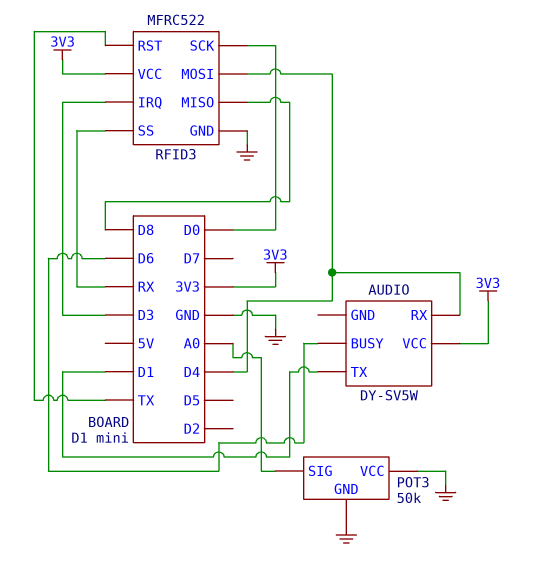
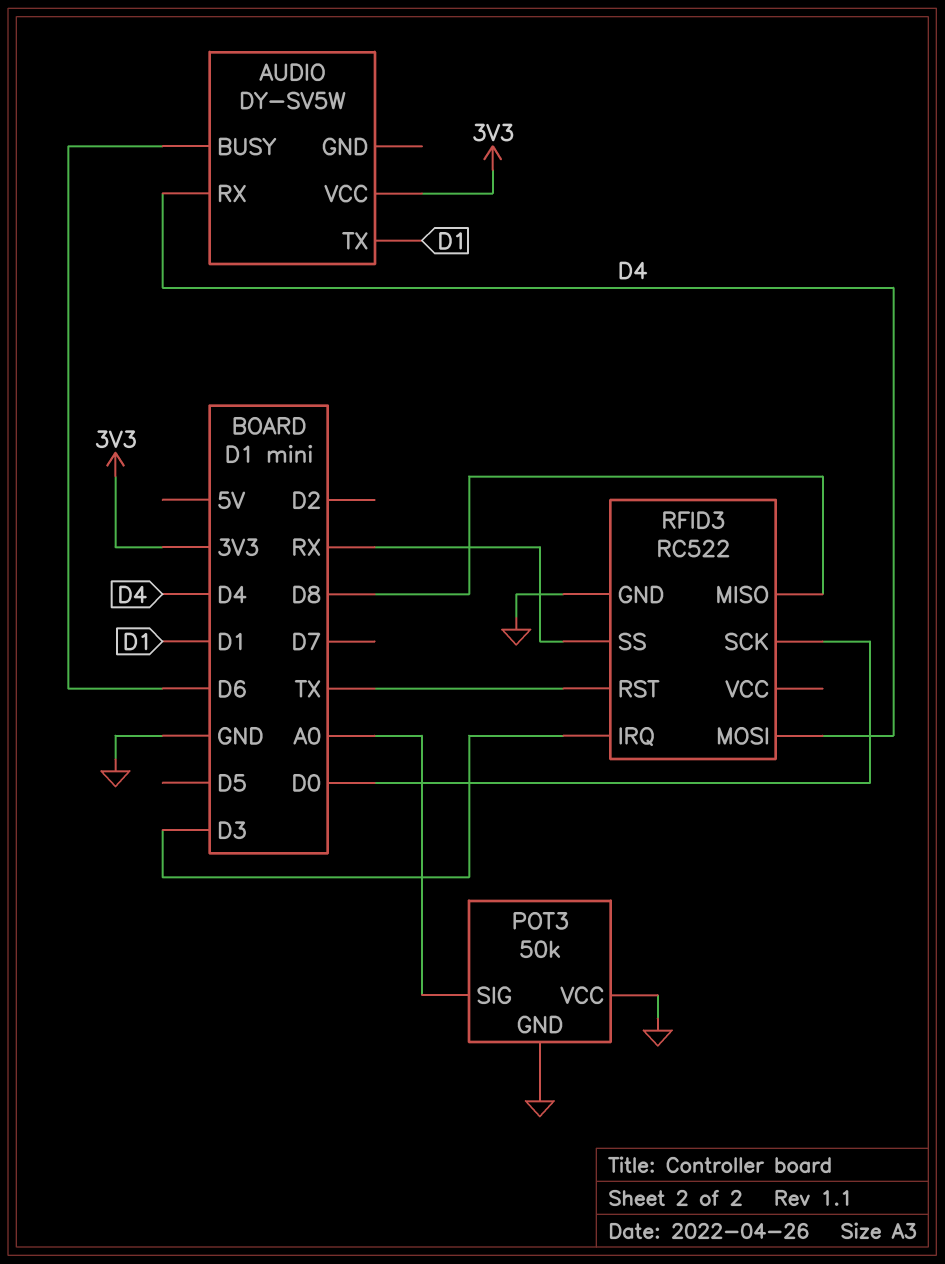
RFID3: MFRC522 -> RC522
RFID3 pin VCC: 3V3 -> none

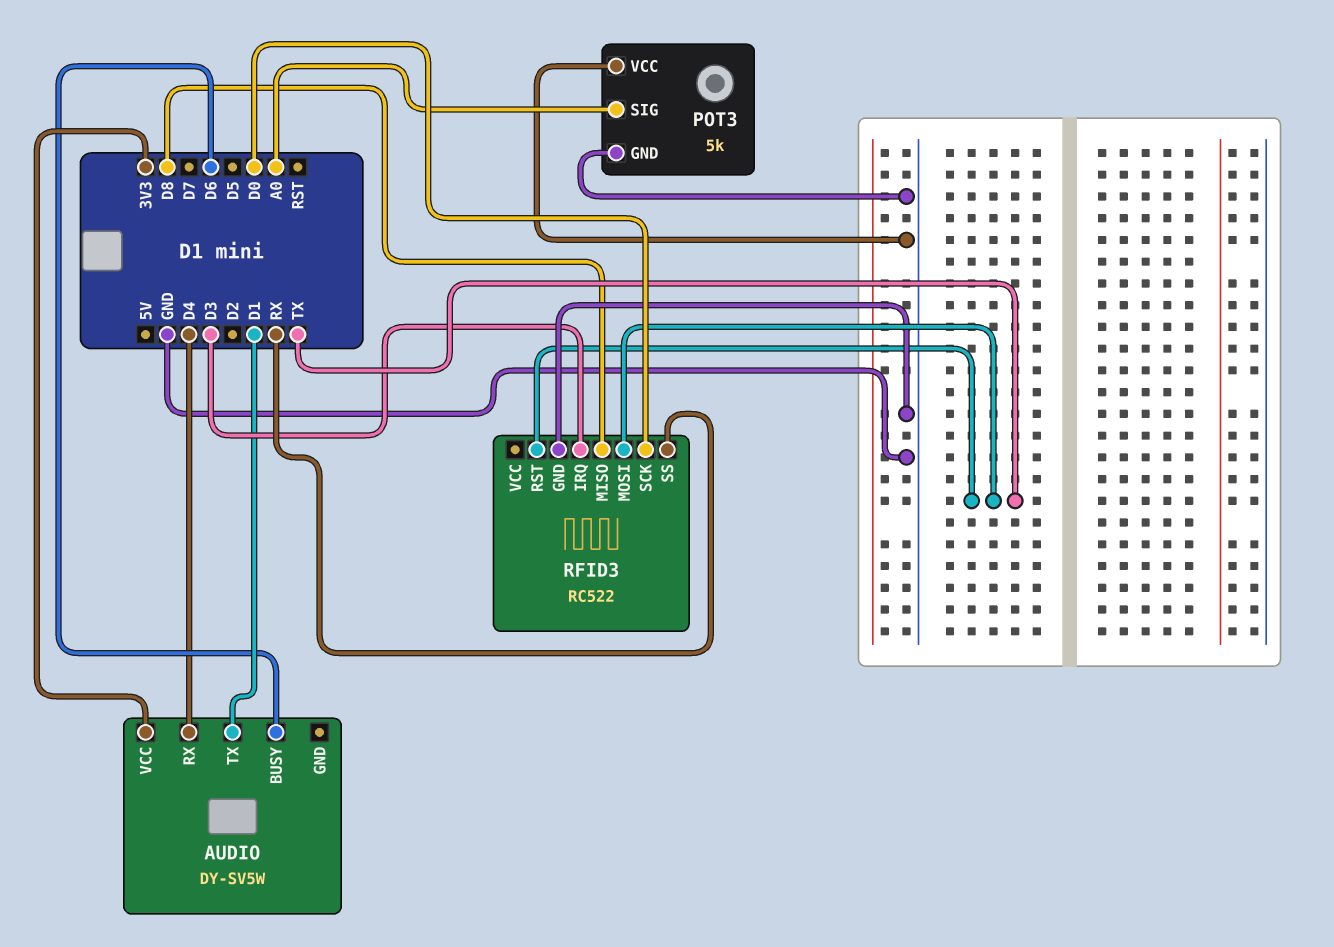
POT3: 50k -> 5k
RFID3 pin MOSI: D4 -> TX

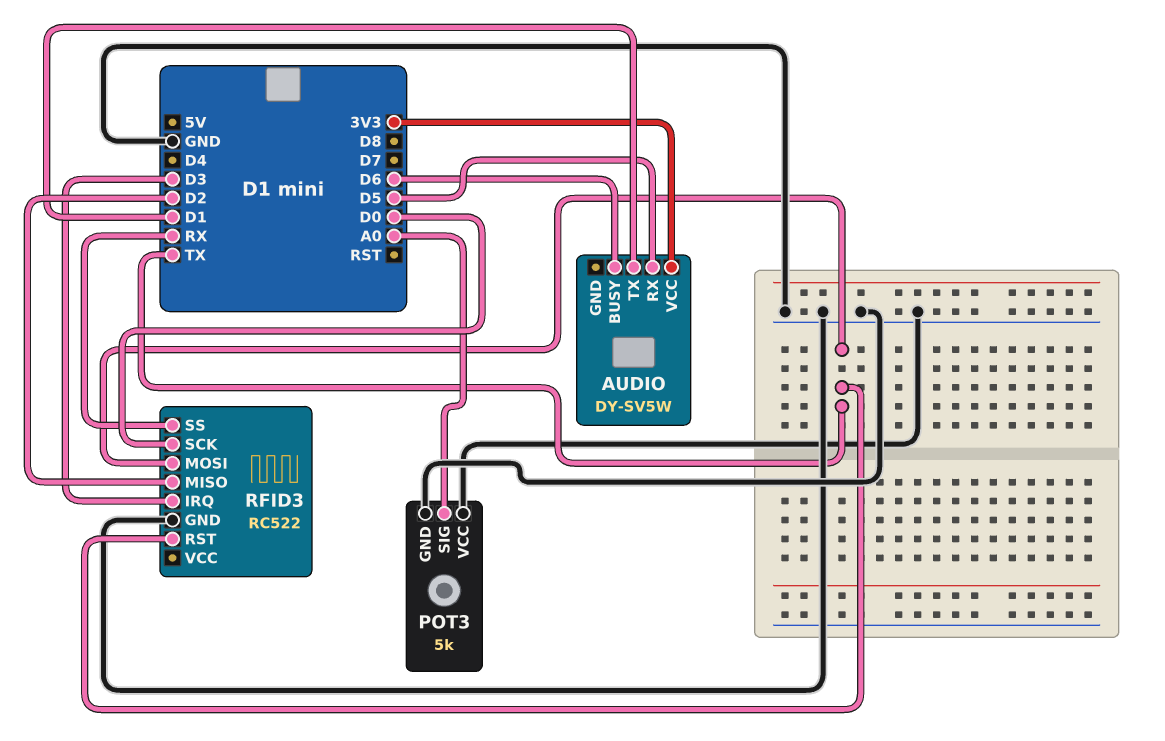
AUDIO pin RX: D4 -> D5
RFID3 pin MISO: D8 -> D2

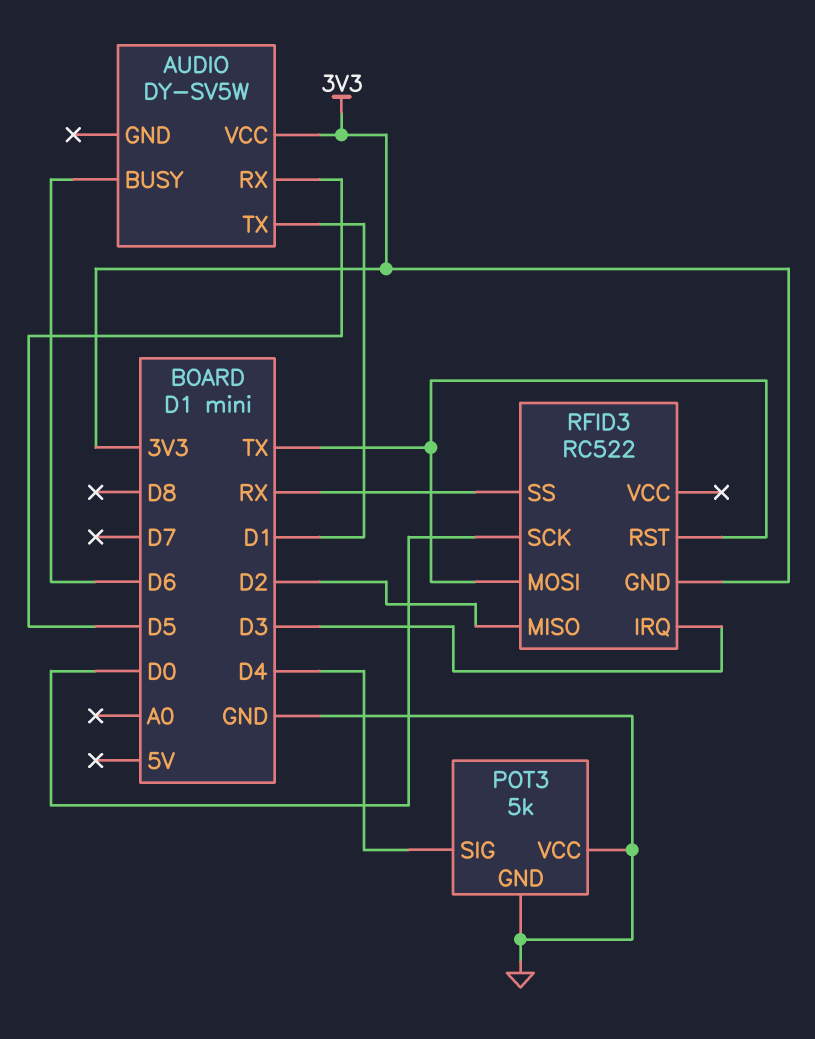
POT3 pin SIG: A0 -> D4
RFID3 pin GND: GND -> 3V3

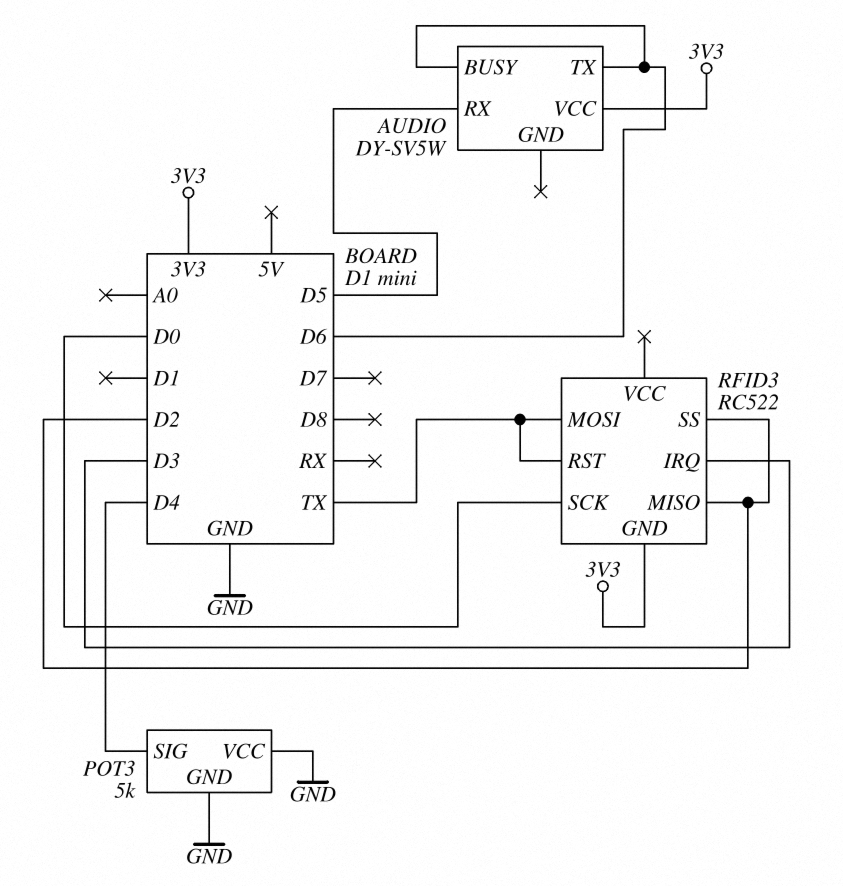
AUDIO pin TX: D1 -> D6
RFID3 pin SS: RX -> D2

